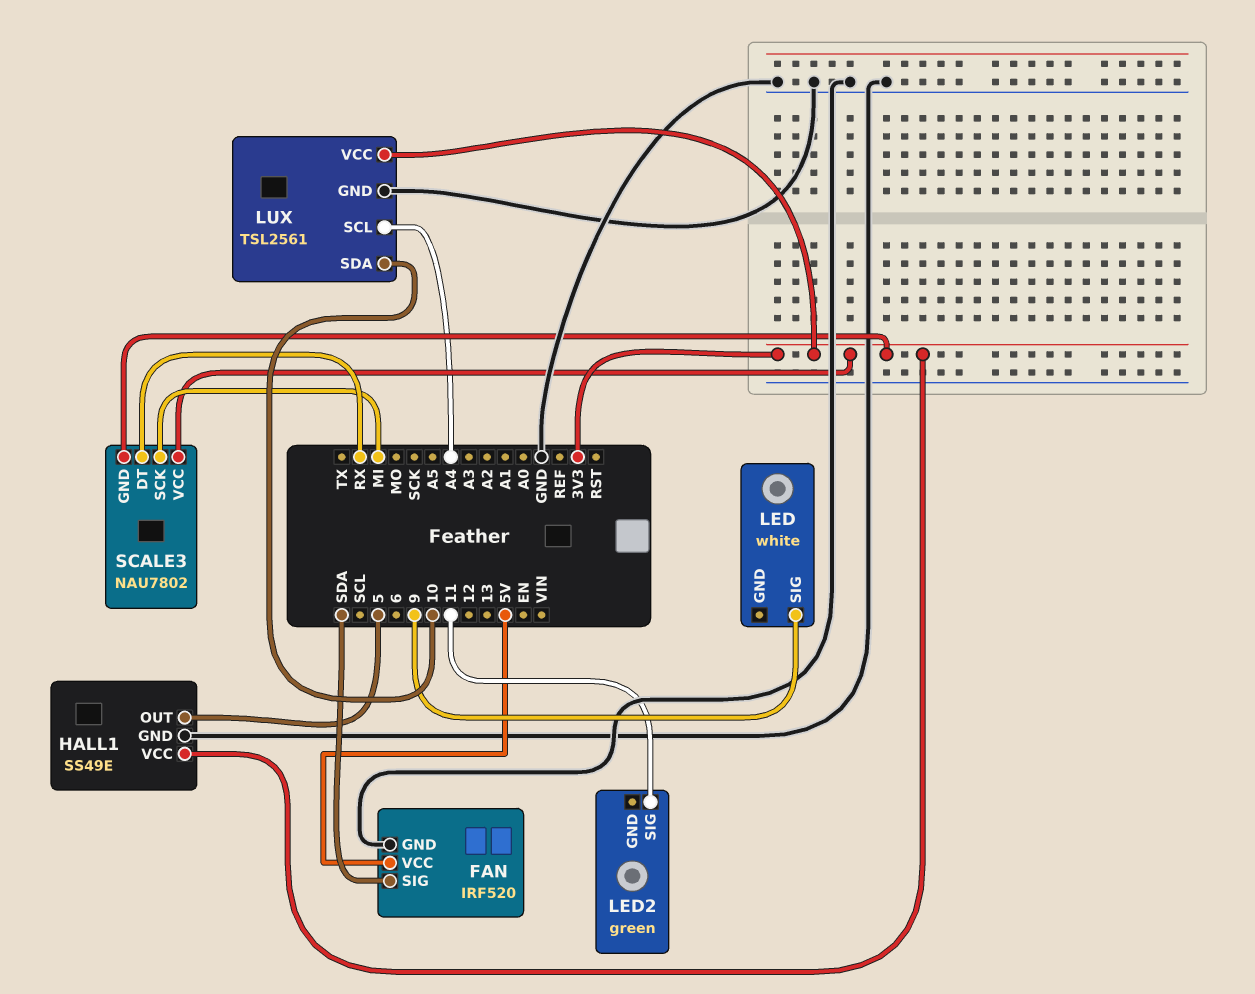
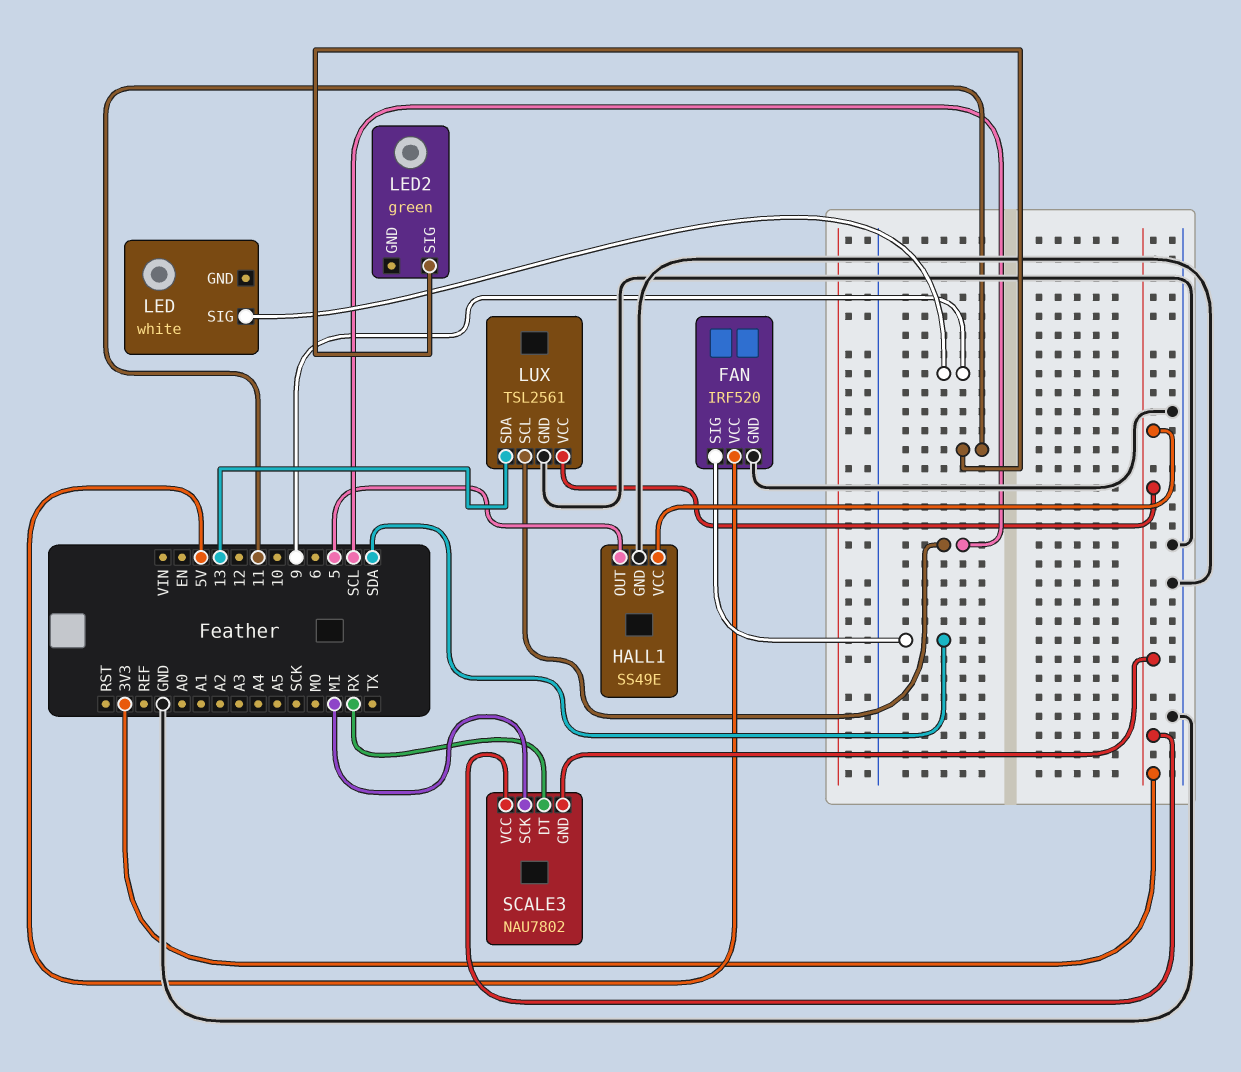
LUX pin SCL: A4 -> SCL
LUX pin SDA: 10 -> 13

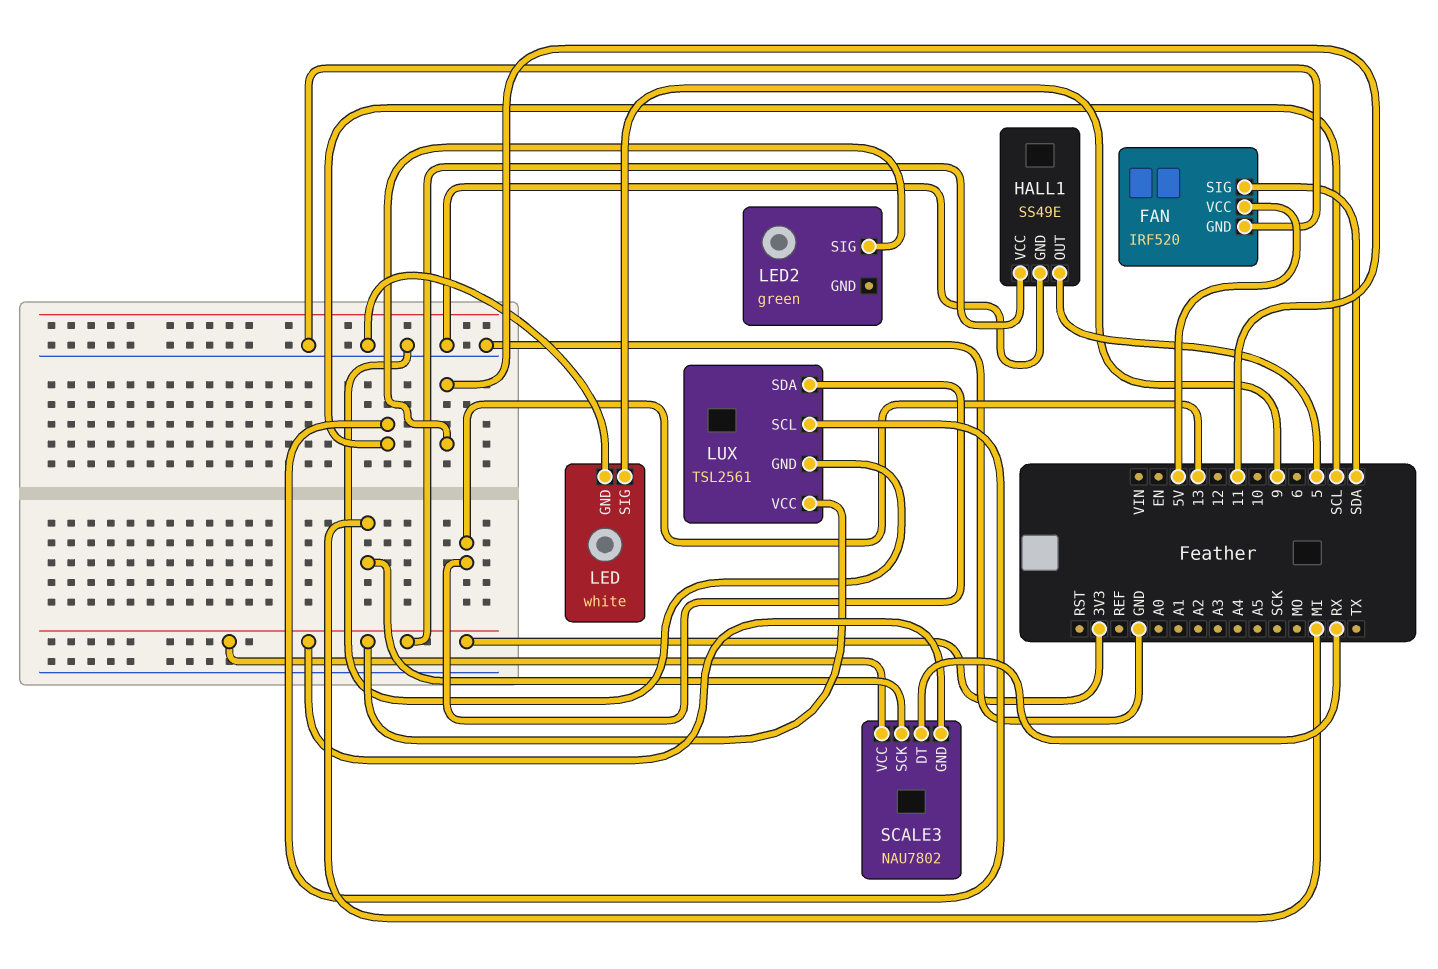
LED pin GND: none -> GND

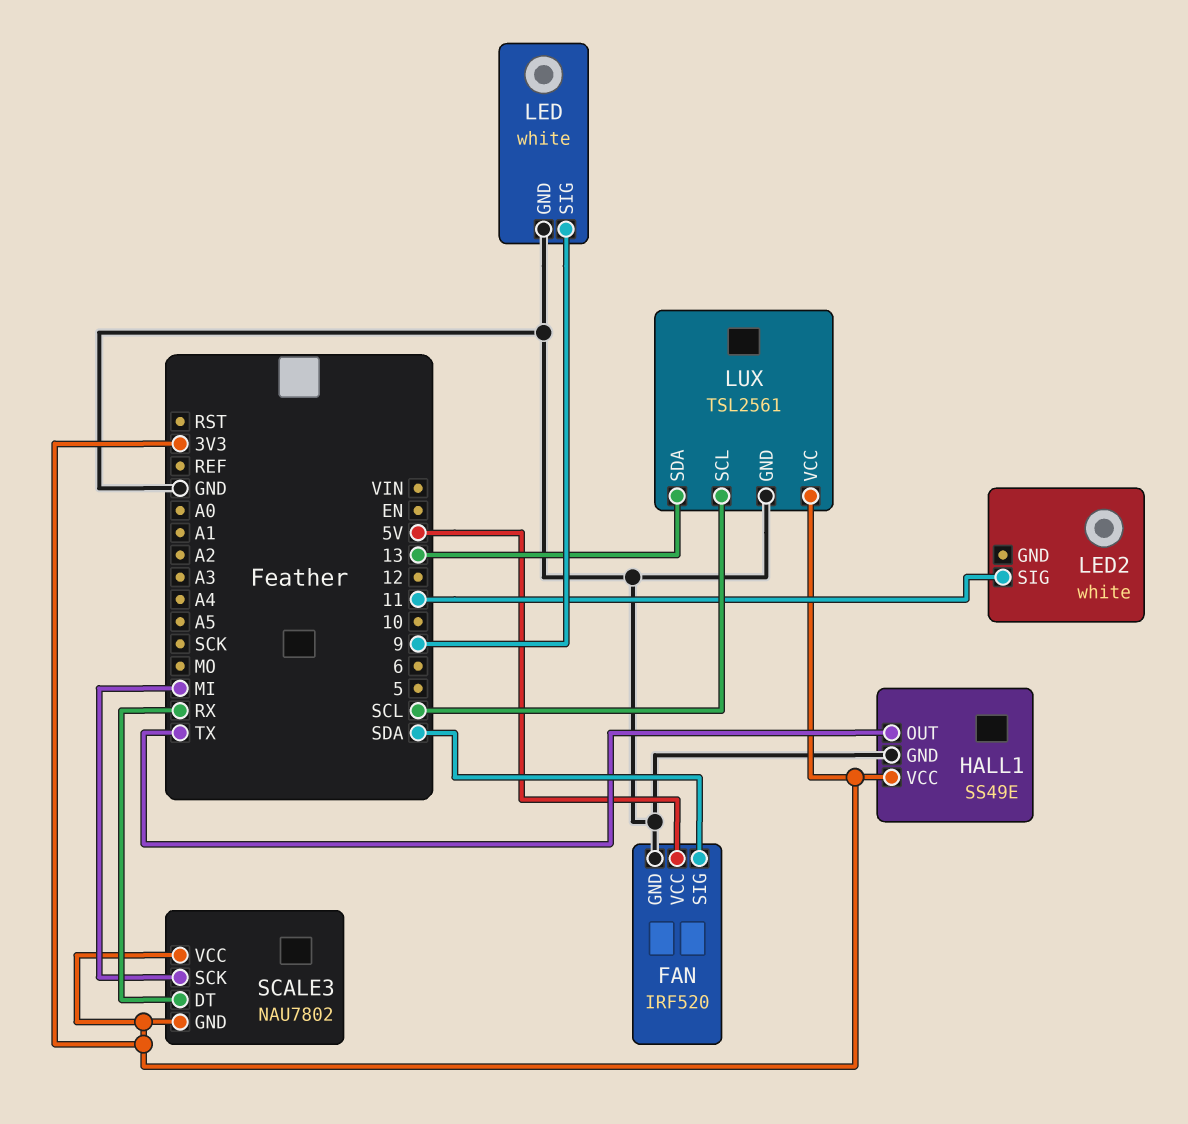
HALL1 pin OUT: 5 -> TX
LED2: green -> white

